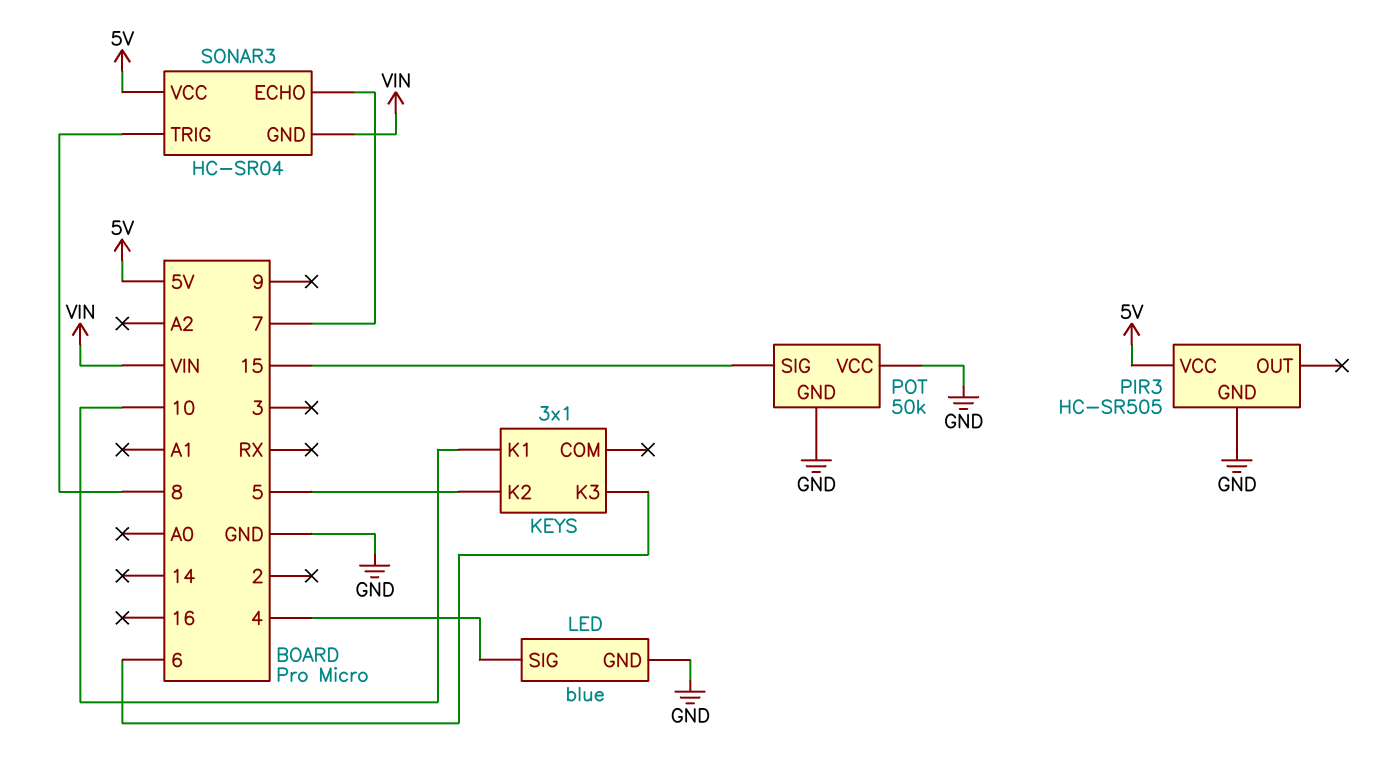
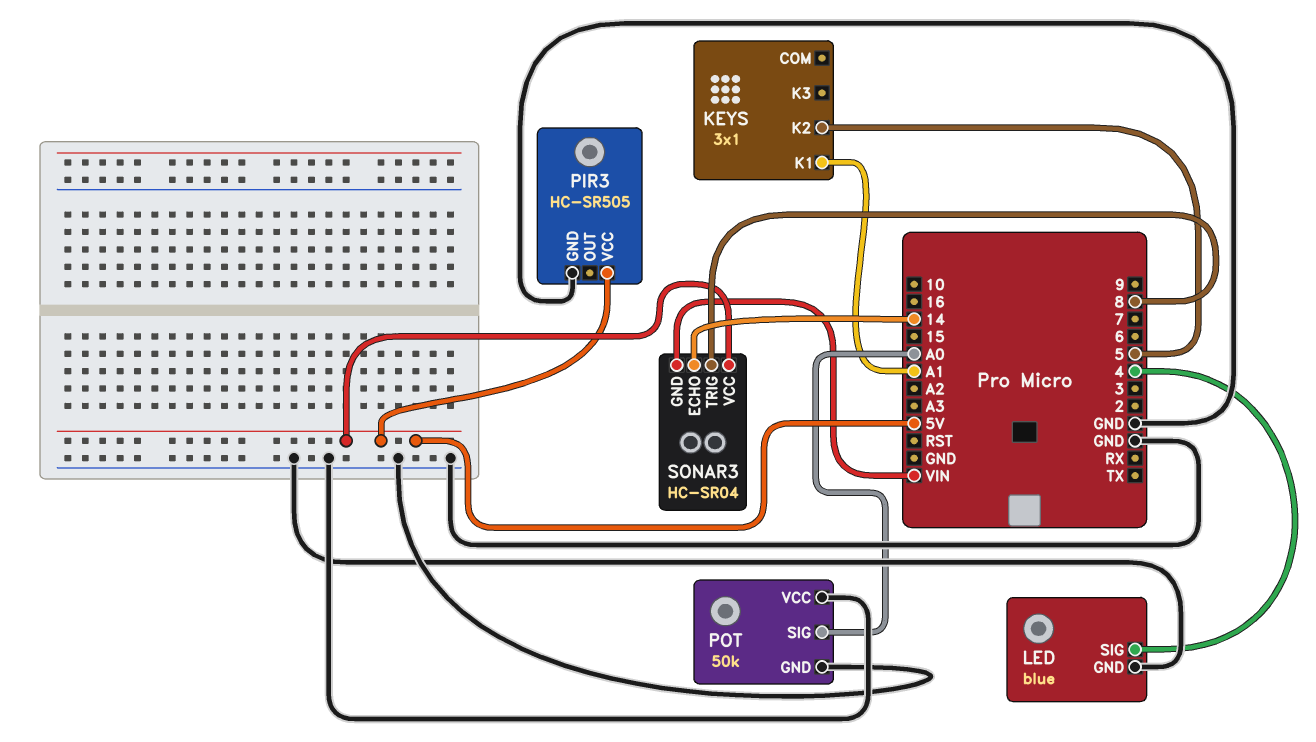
KEYS pin K1: 10 -> A1
KEYS pin K3: 6 -> none
POT pin SIG: 15 -> A0
SONAR3 pin ECHO: 7 -> 14

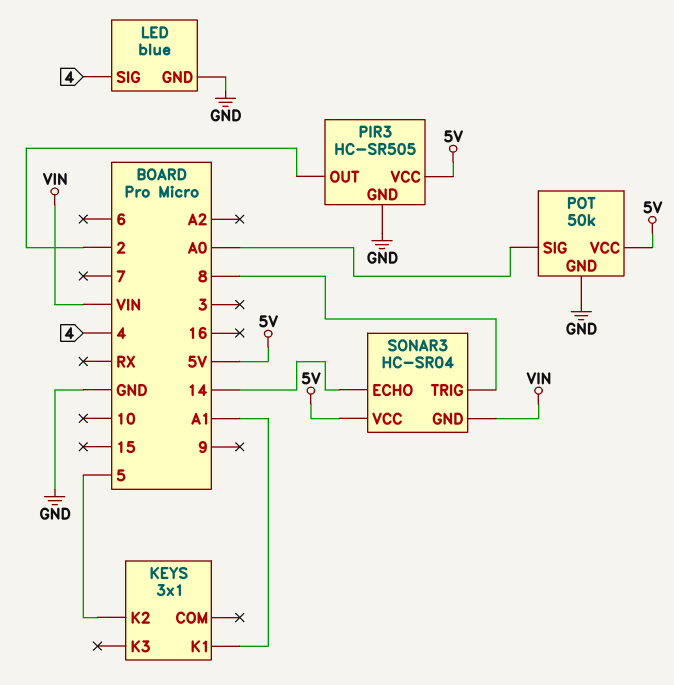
PIR3 pin OUT: none -> 2
POT pin VCC: GND -> 5V

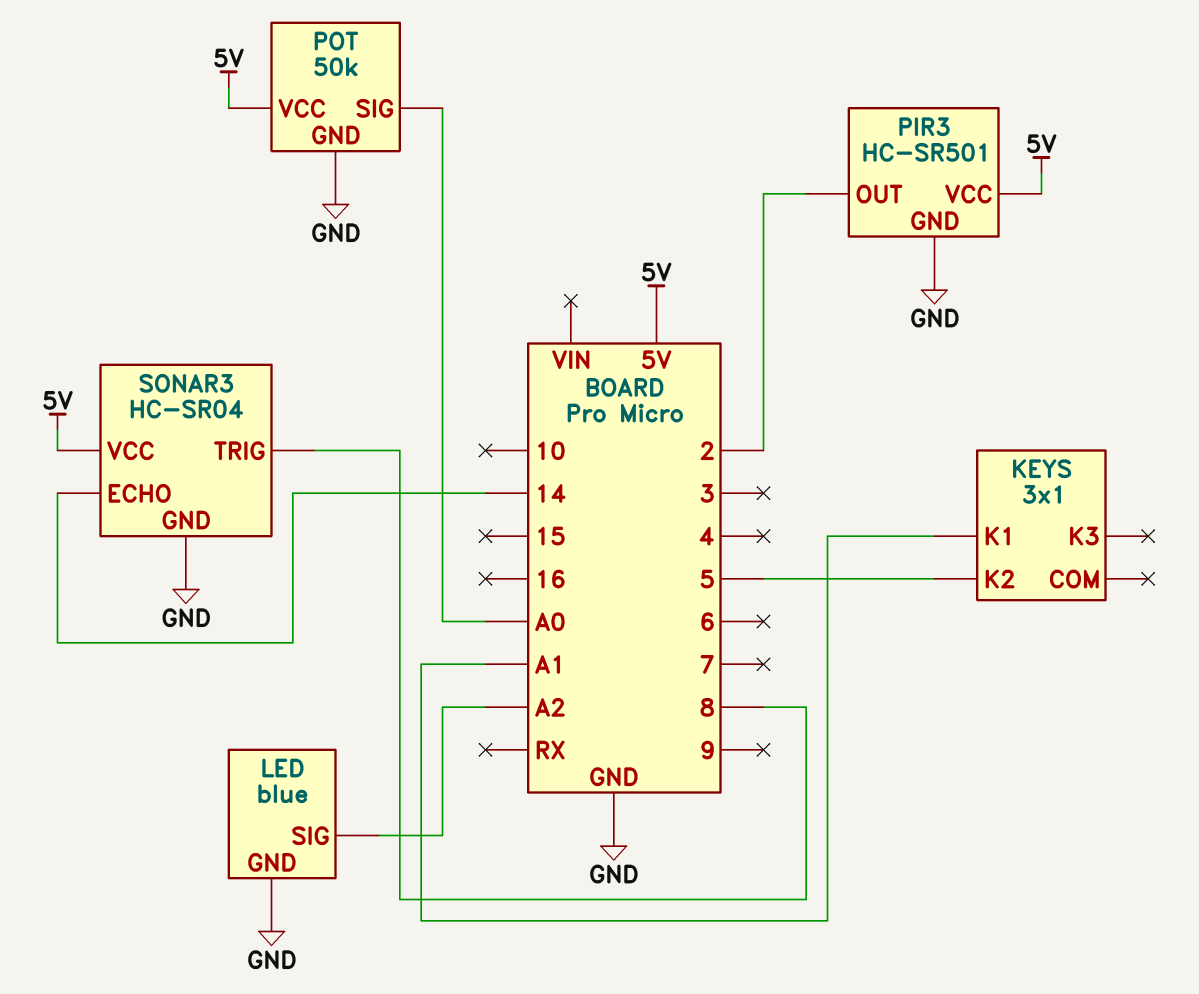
LED pin SIG: 4 -> A2
PIR3: HC-SR505 -> HC-SR501
SONAR3 pin GND: VIN -> GND

